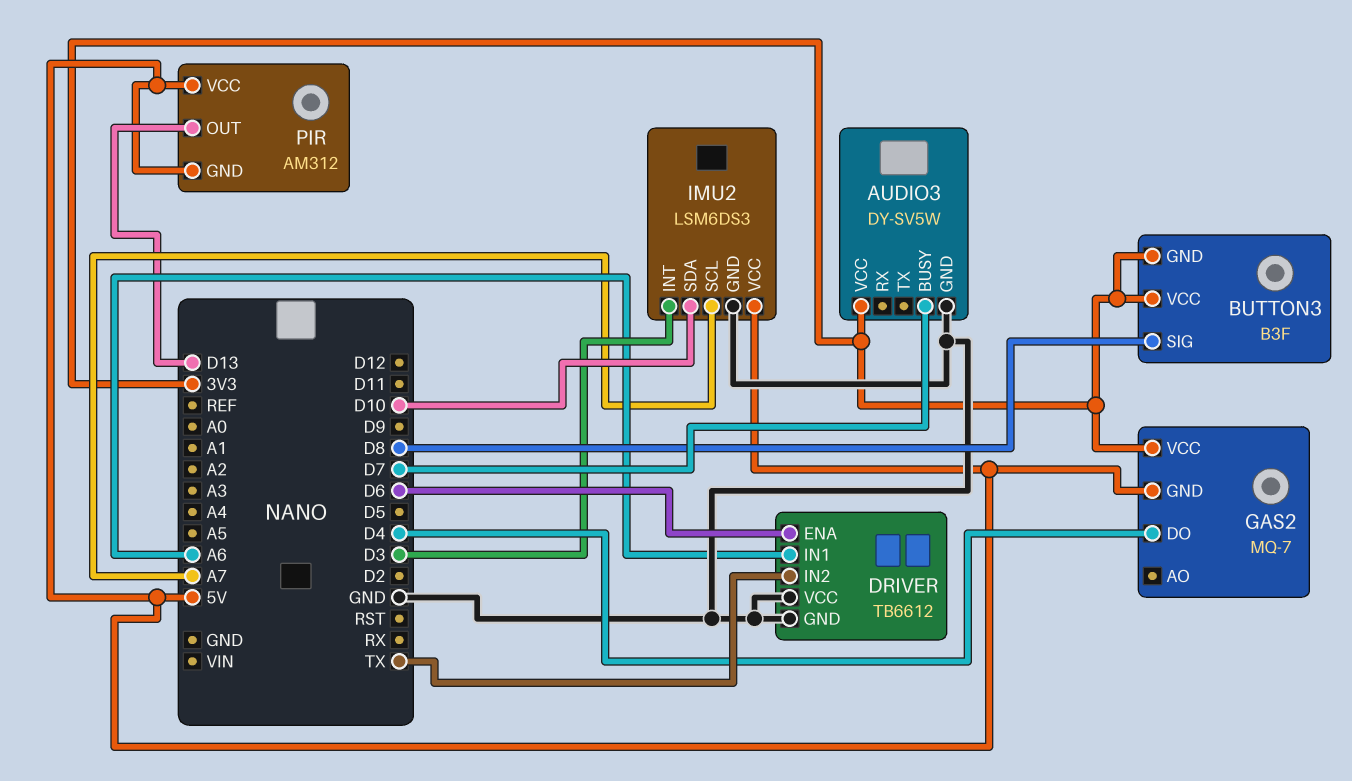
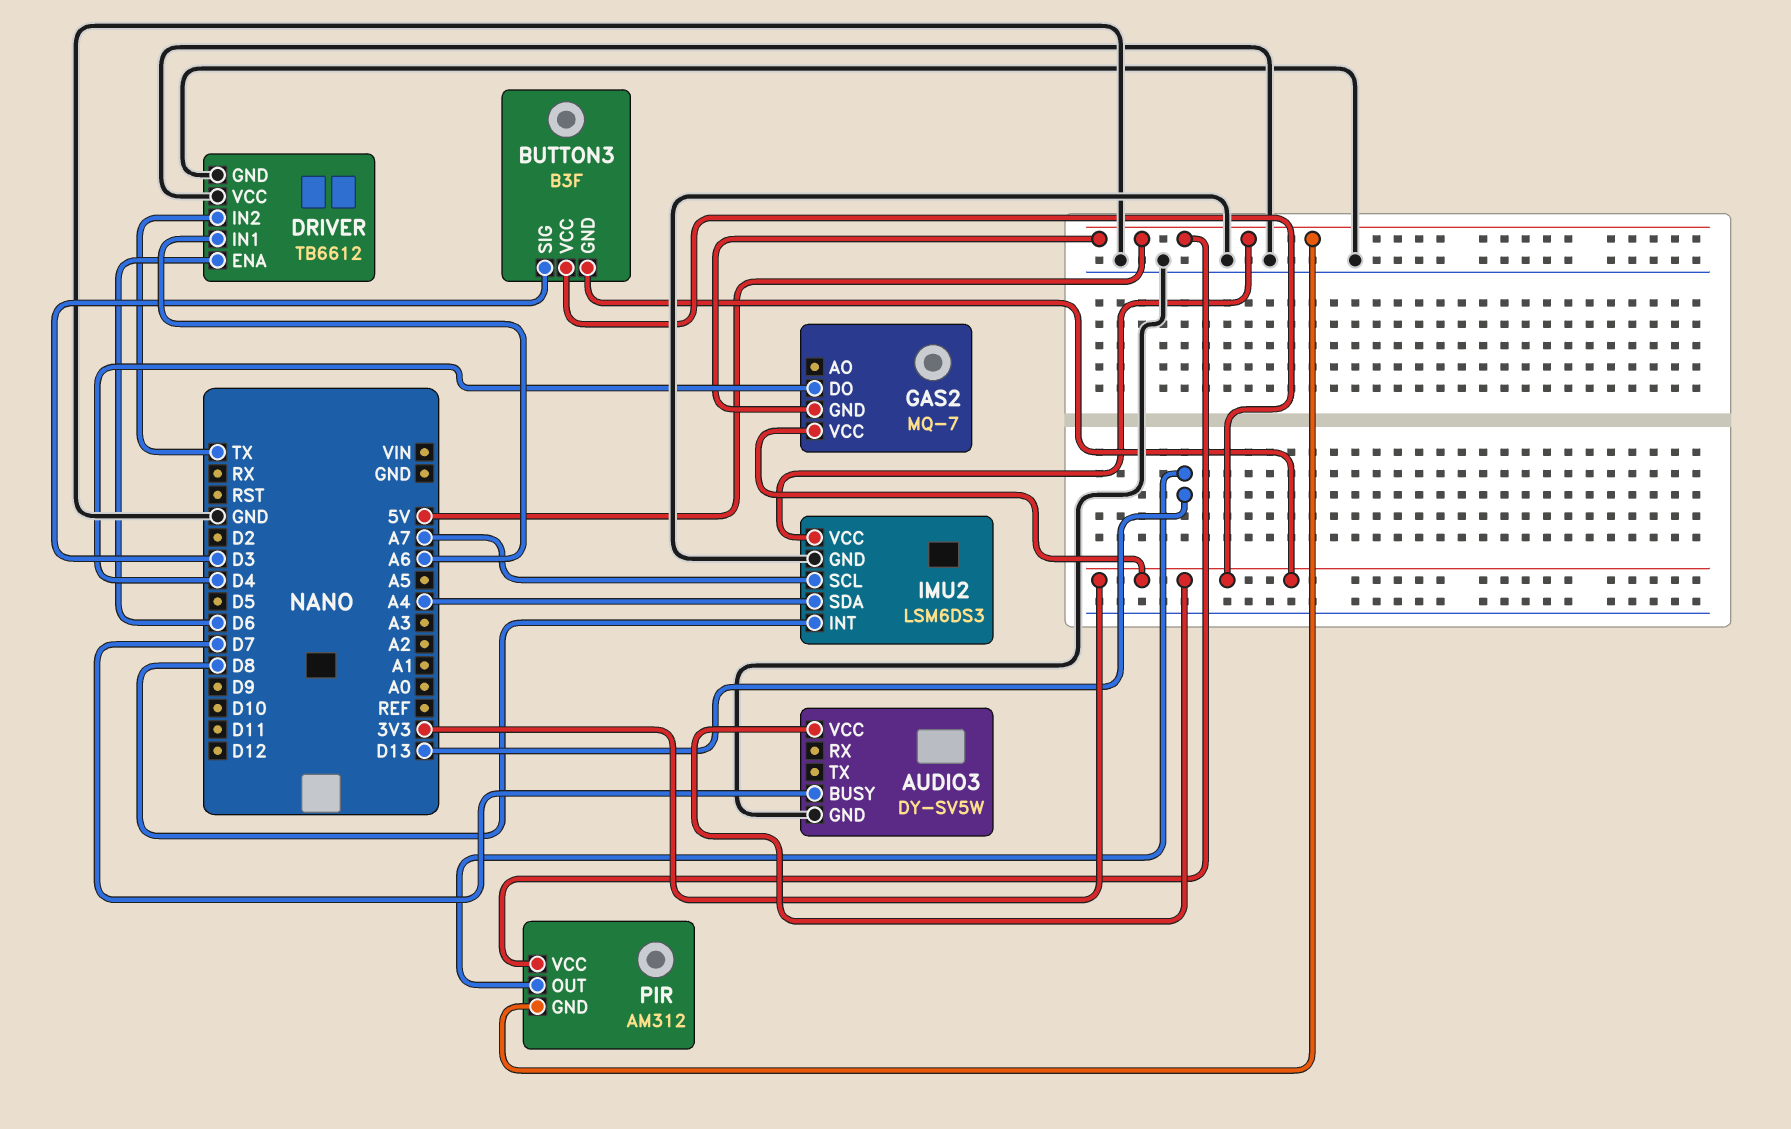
BUTTON3 pin SIG: D8 -> D3
IMU2 pin INT: D3 -> D8
IMU2 pin SDA: D10 -> A4

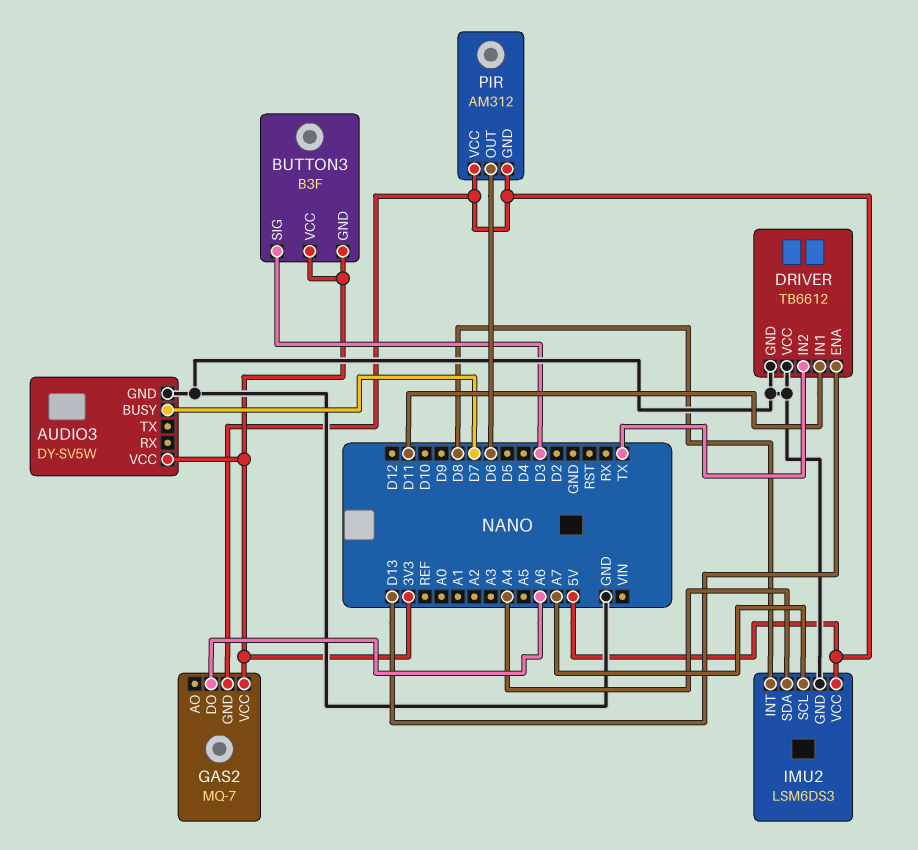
DRIVER pin ENA: D6 -> D13
DRIVER pin IN1: A6 -> D11
GAS2 pin DO: D4 -> A6
PIR pin OUT: D13 -> D6

